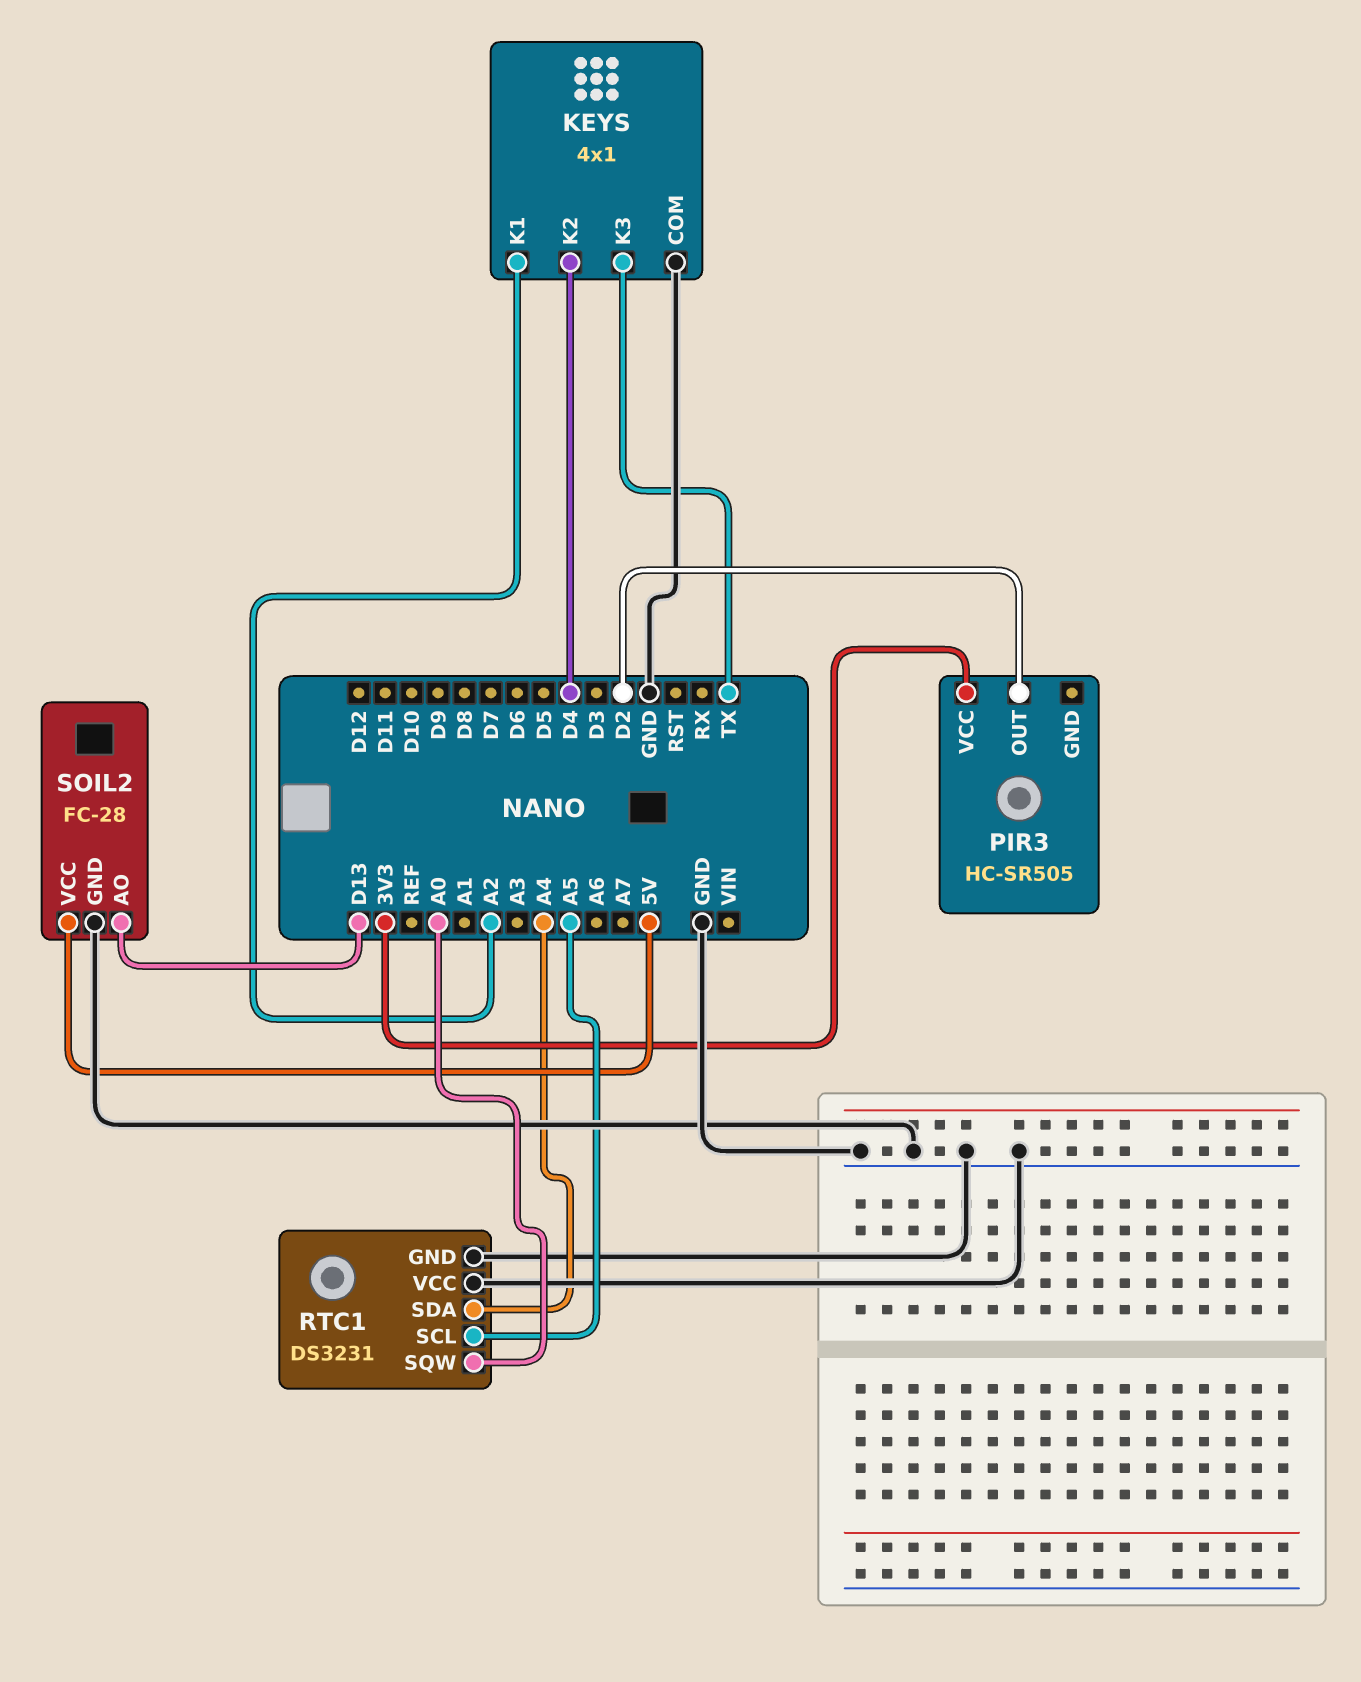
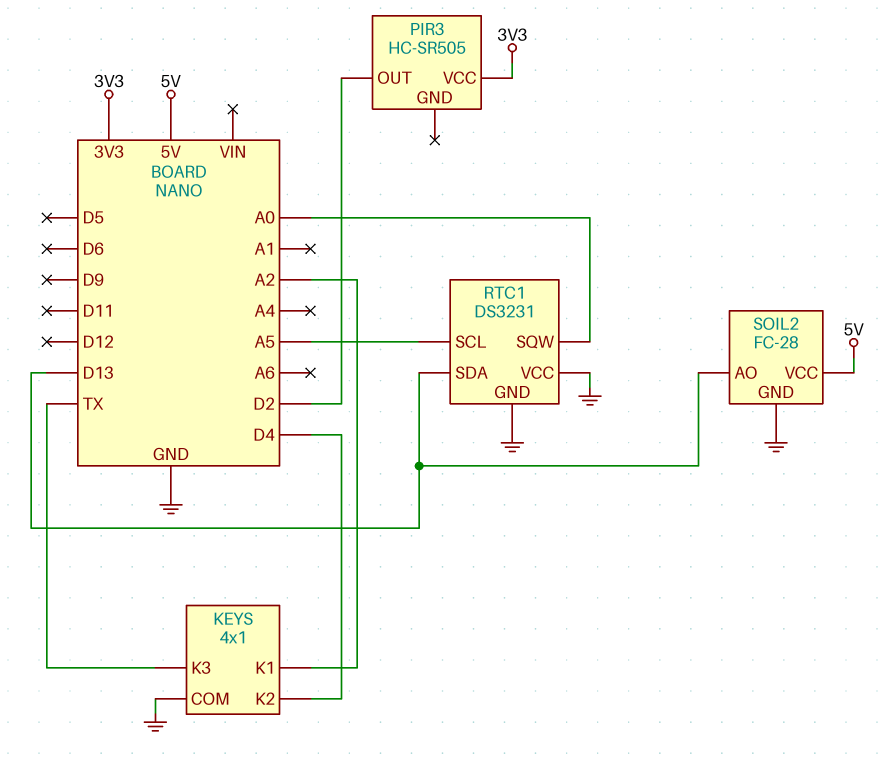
RTC1 pin SDA: A4 -> D13

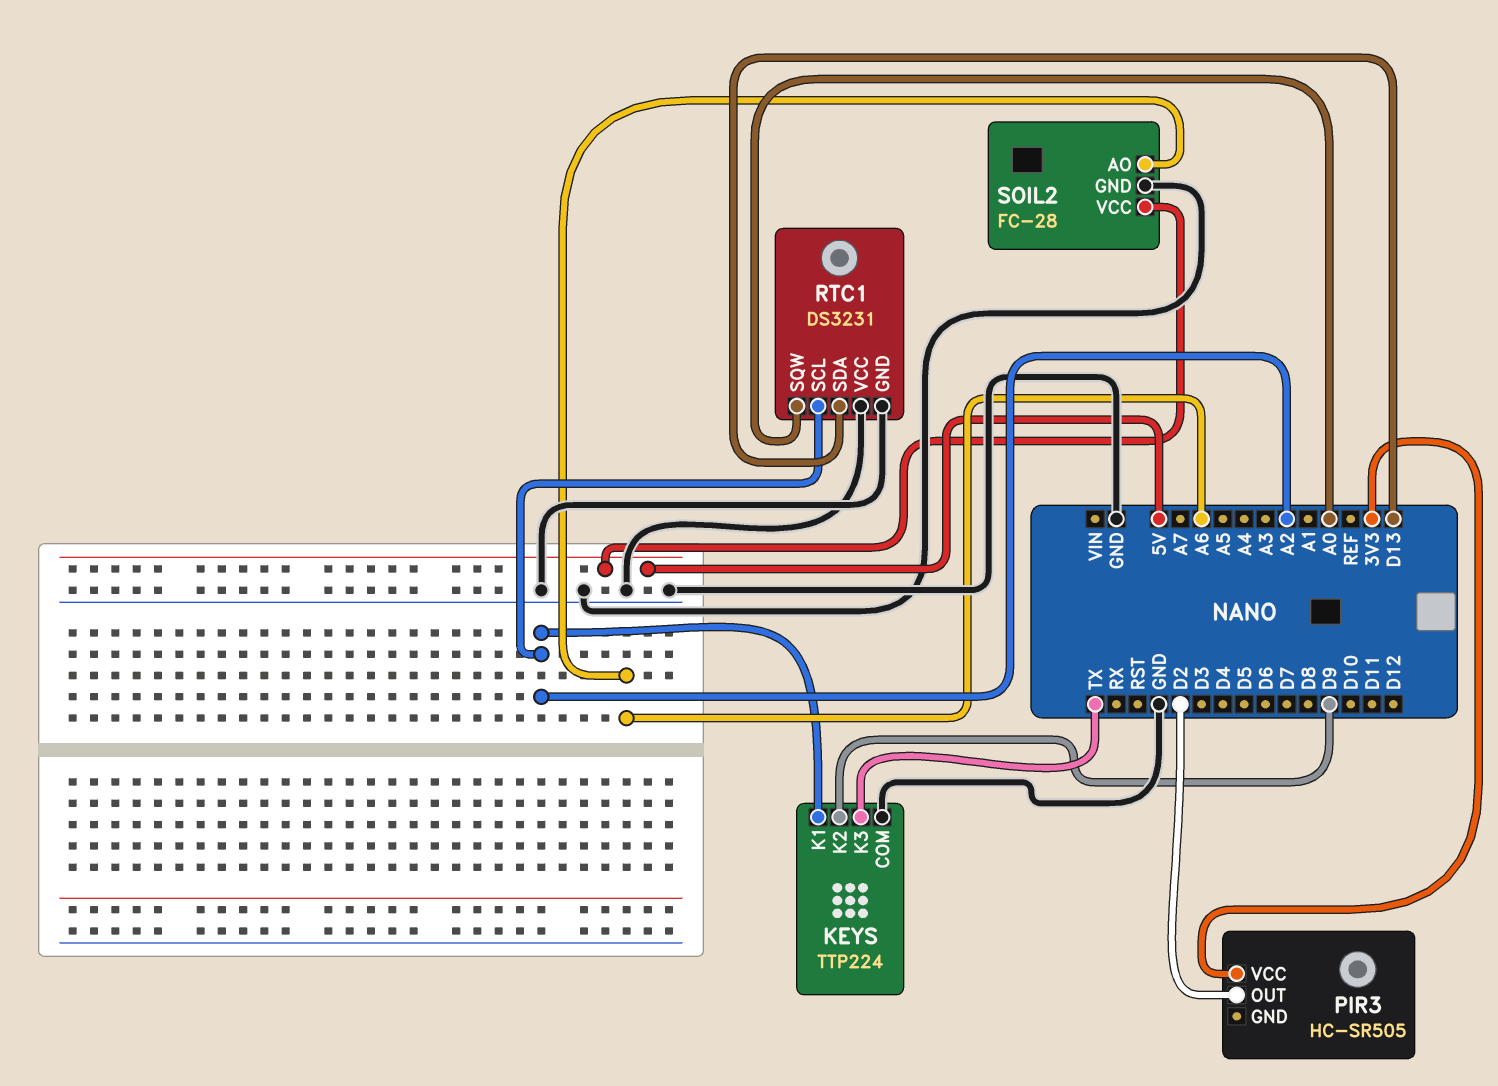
KEYS: 4x1 -> TTP224
KEYS pin K2: D4 -> D9
RTC1 pin SCL: A5 -> A2
SOIL2 pin AO: D13 -> A6

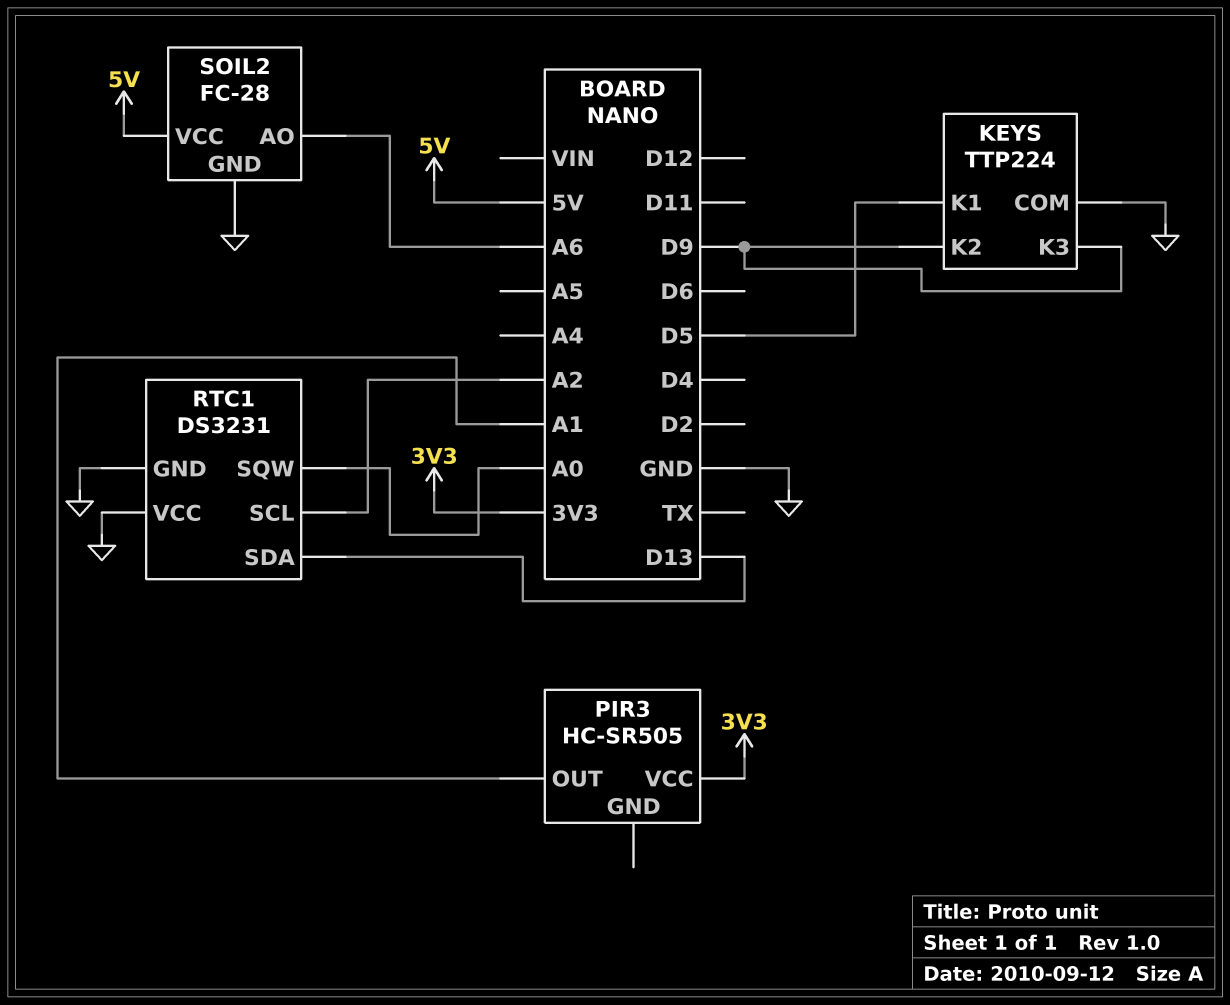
KEYS pin K1: A2 -> D5
KEYS pin K3: TX -> D9
PIR3 pin OUT: D2 -> A1

